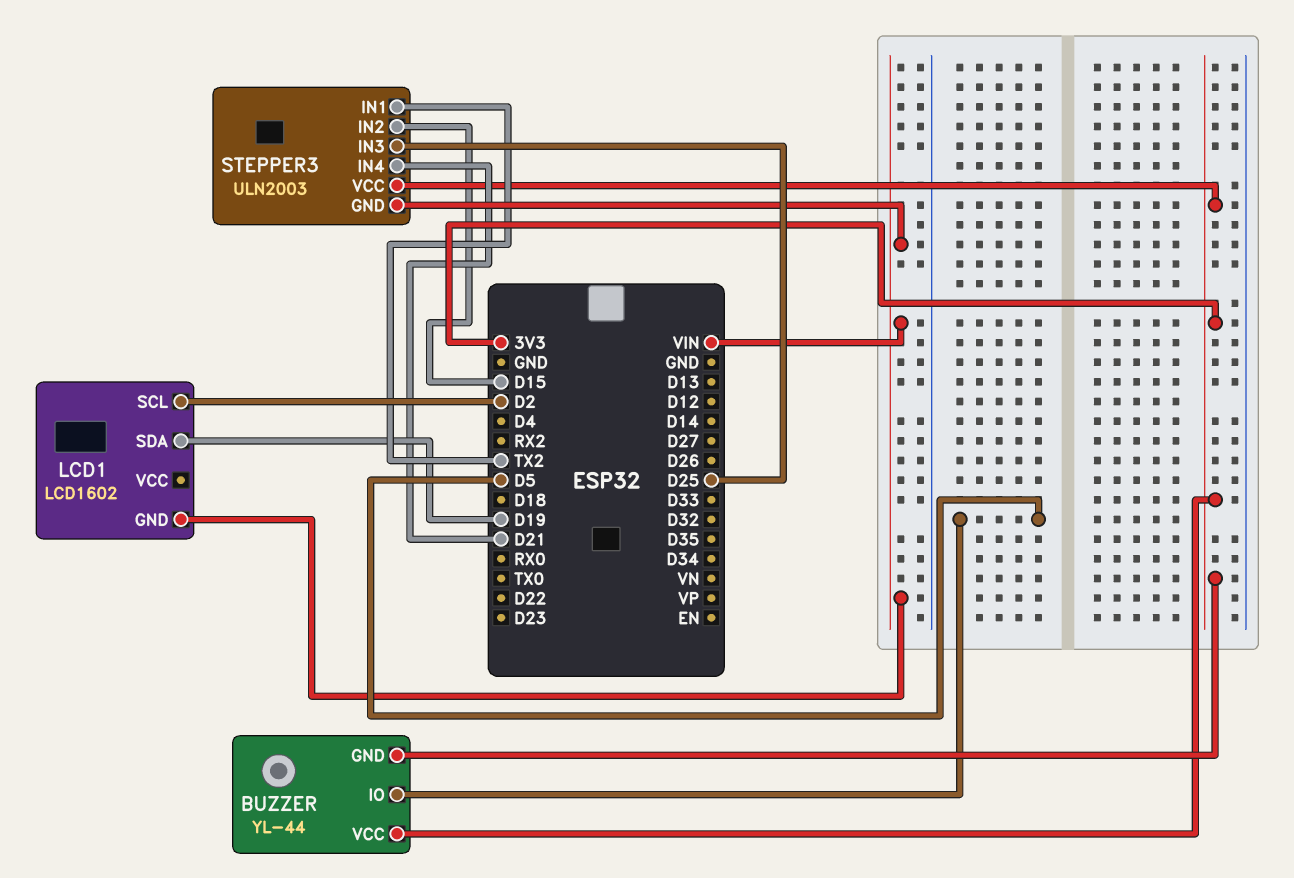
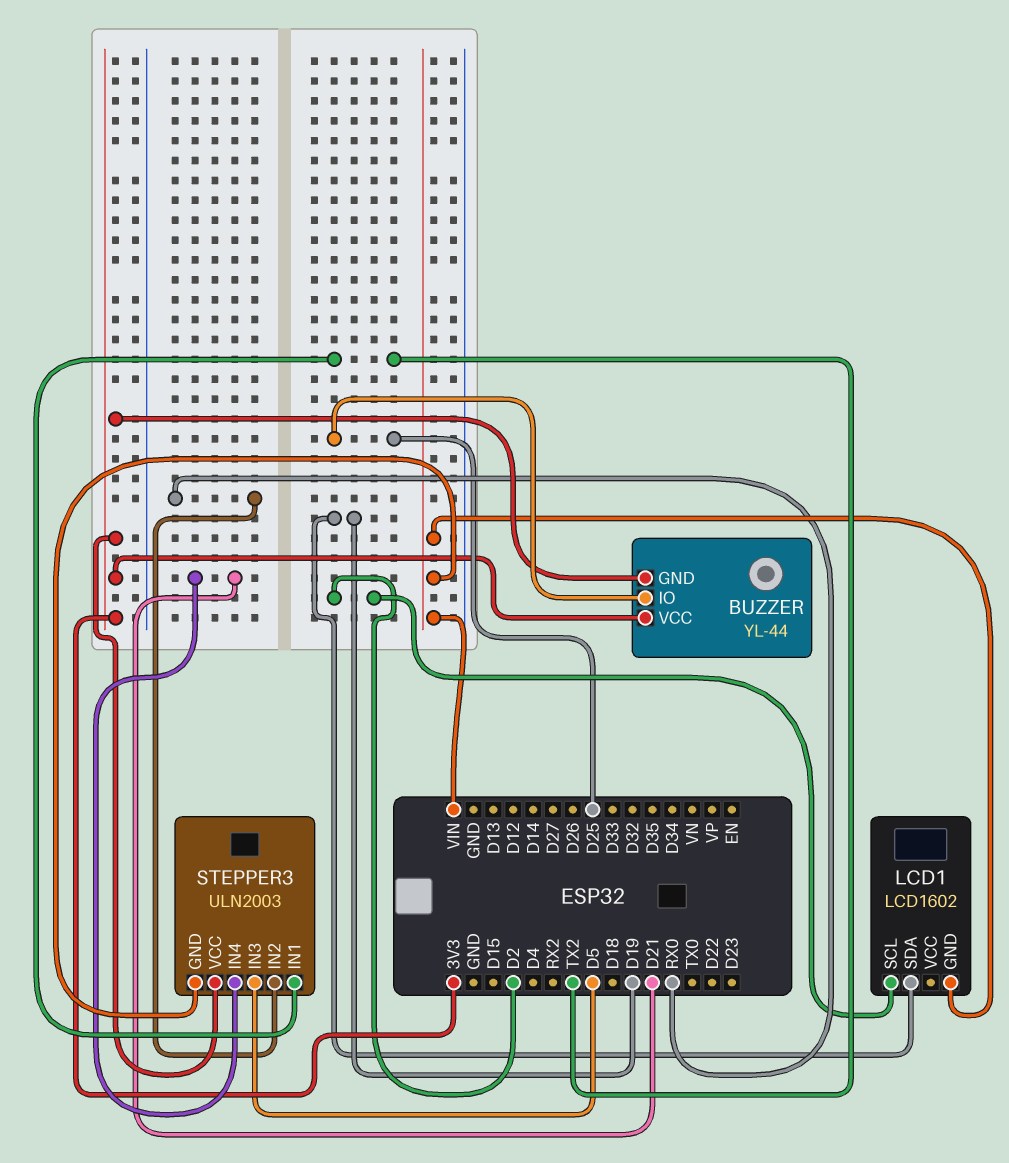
BUZZER pin IO: D5 -> D25
STEPPER3 pin IN2: D15 -> RX0
STEPPER3 pin IN3: D25 -> D5

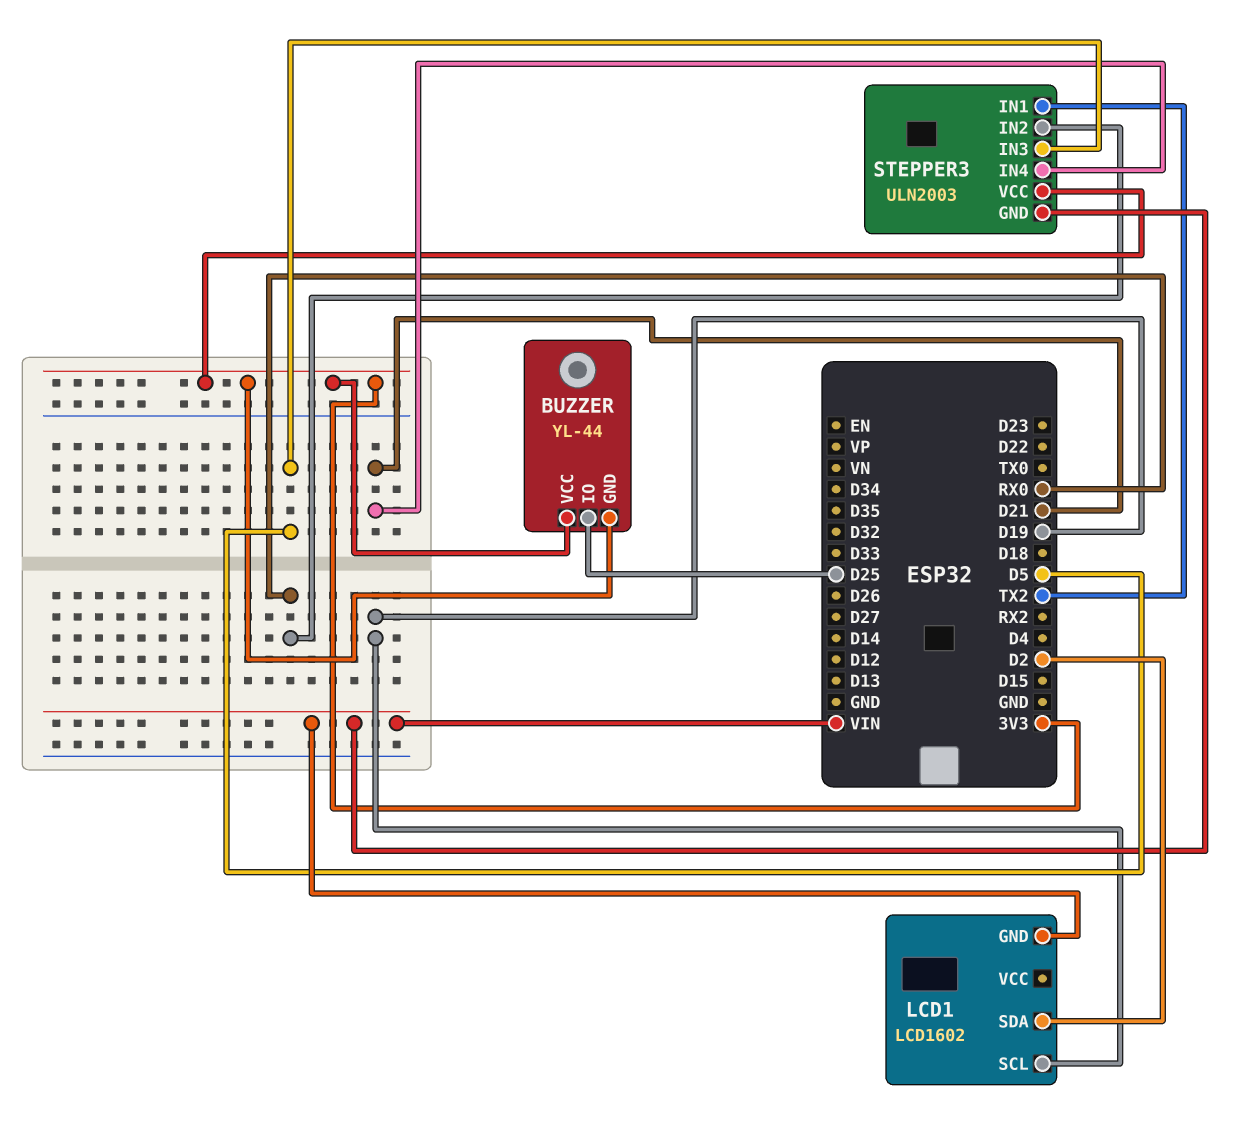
LCD1 pin SCL: D2 -> D19
LCD1 pin SDA: D19 -> D2

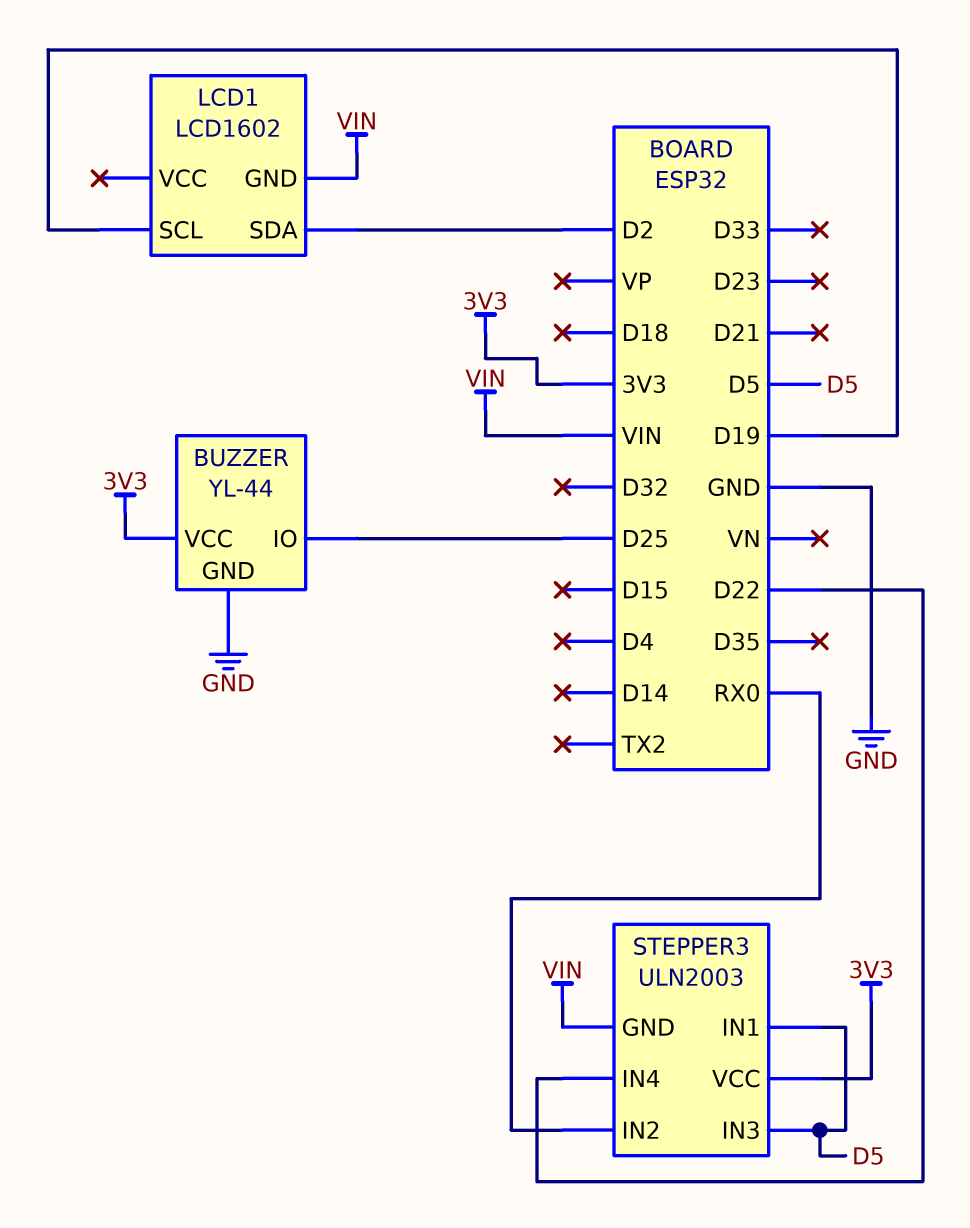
BUZZER pin GND: 3V3 -> GND
STEPPER3 pin IN1: TX2 -> D5
STEPPER3 pin IN4: D21 -> D22

